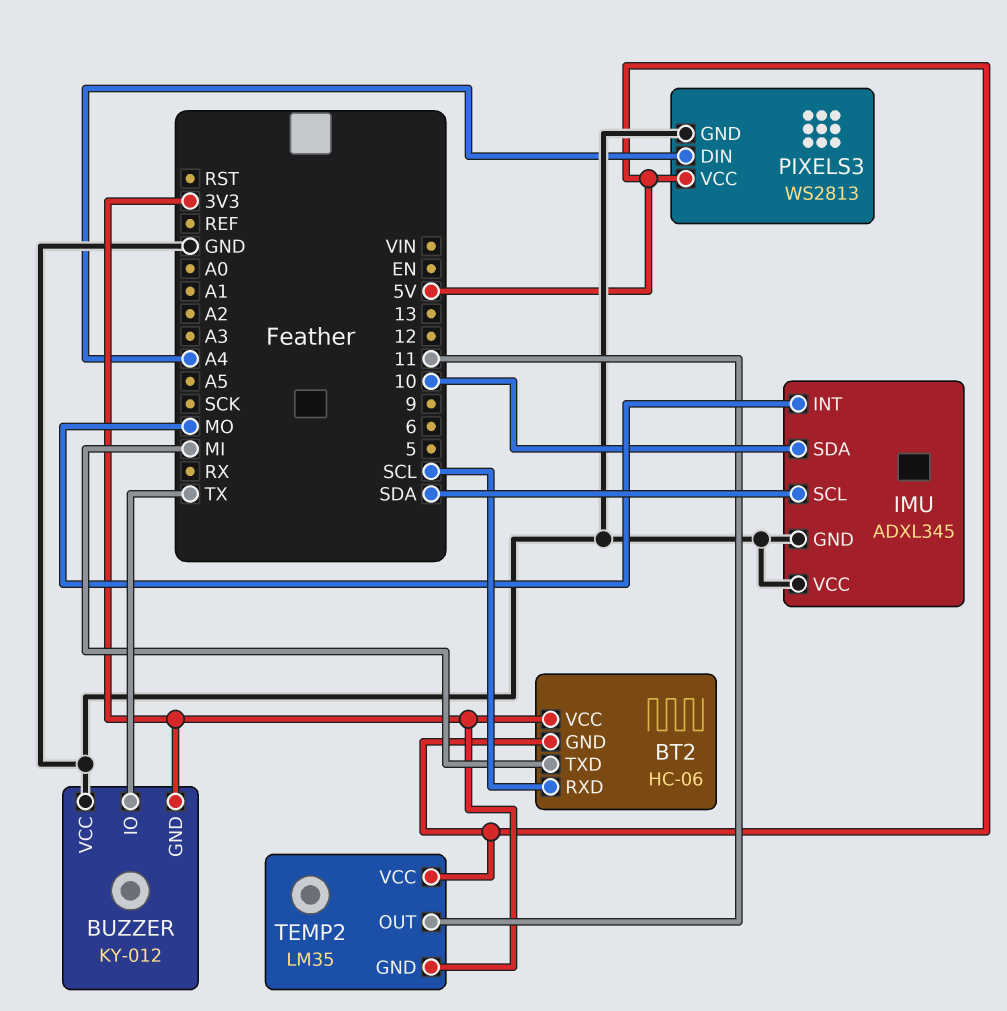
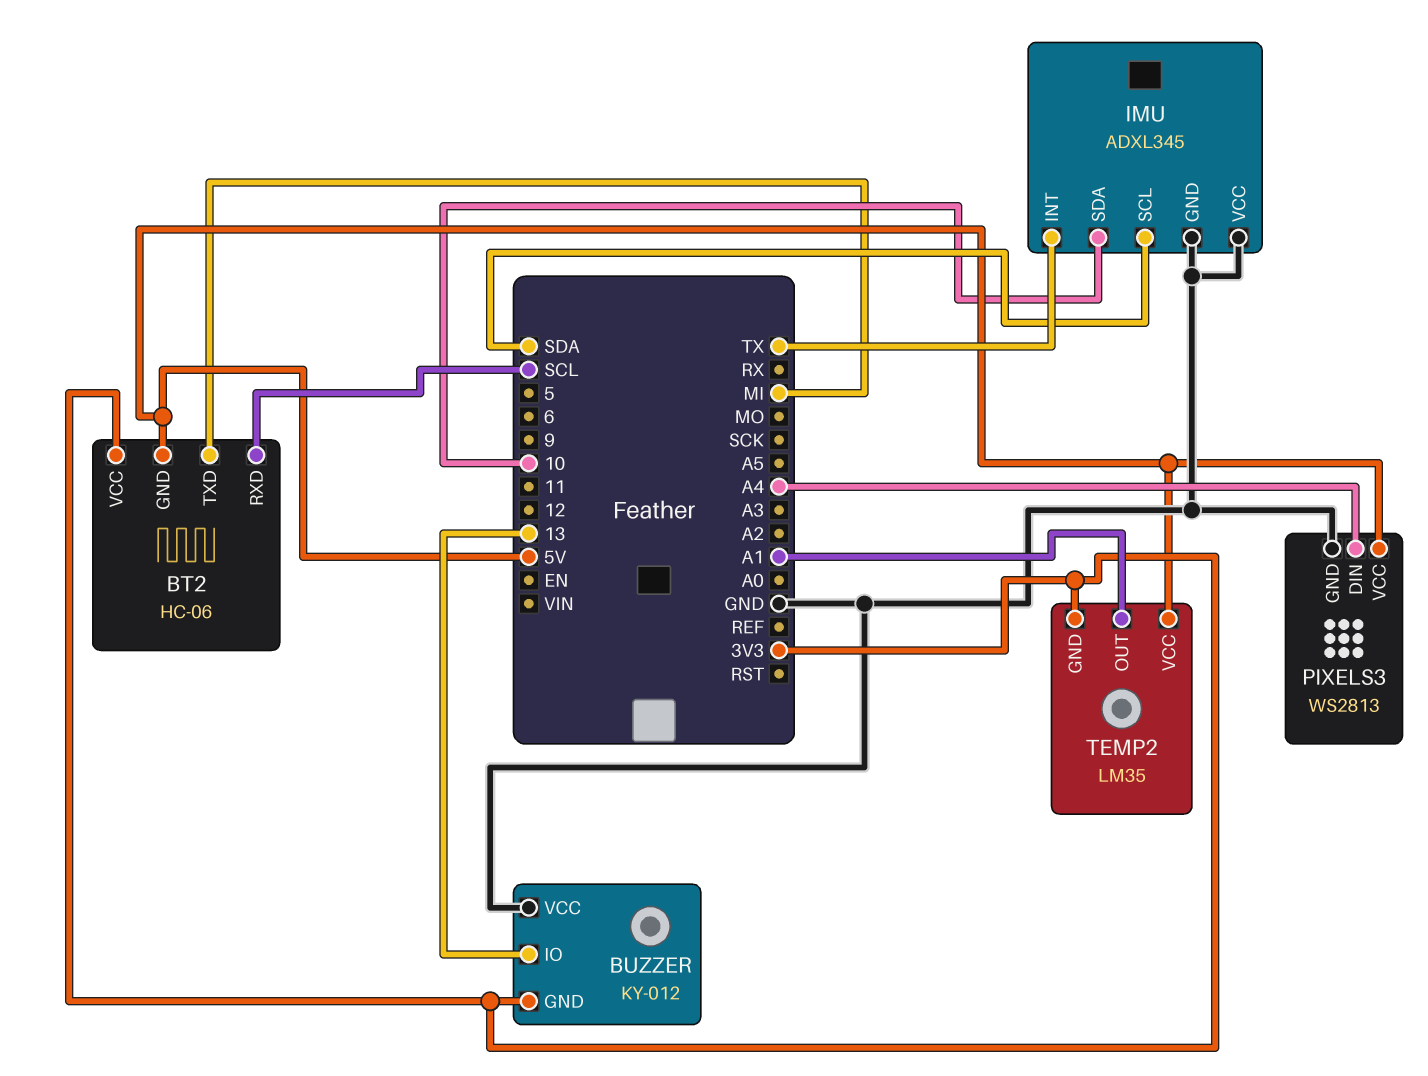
BUZZER pin IO: TX -> 13
IMU pin INT: MO -> TX
TEMP2 pin OUT: 11 -> A1

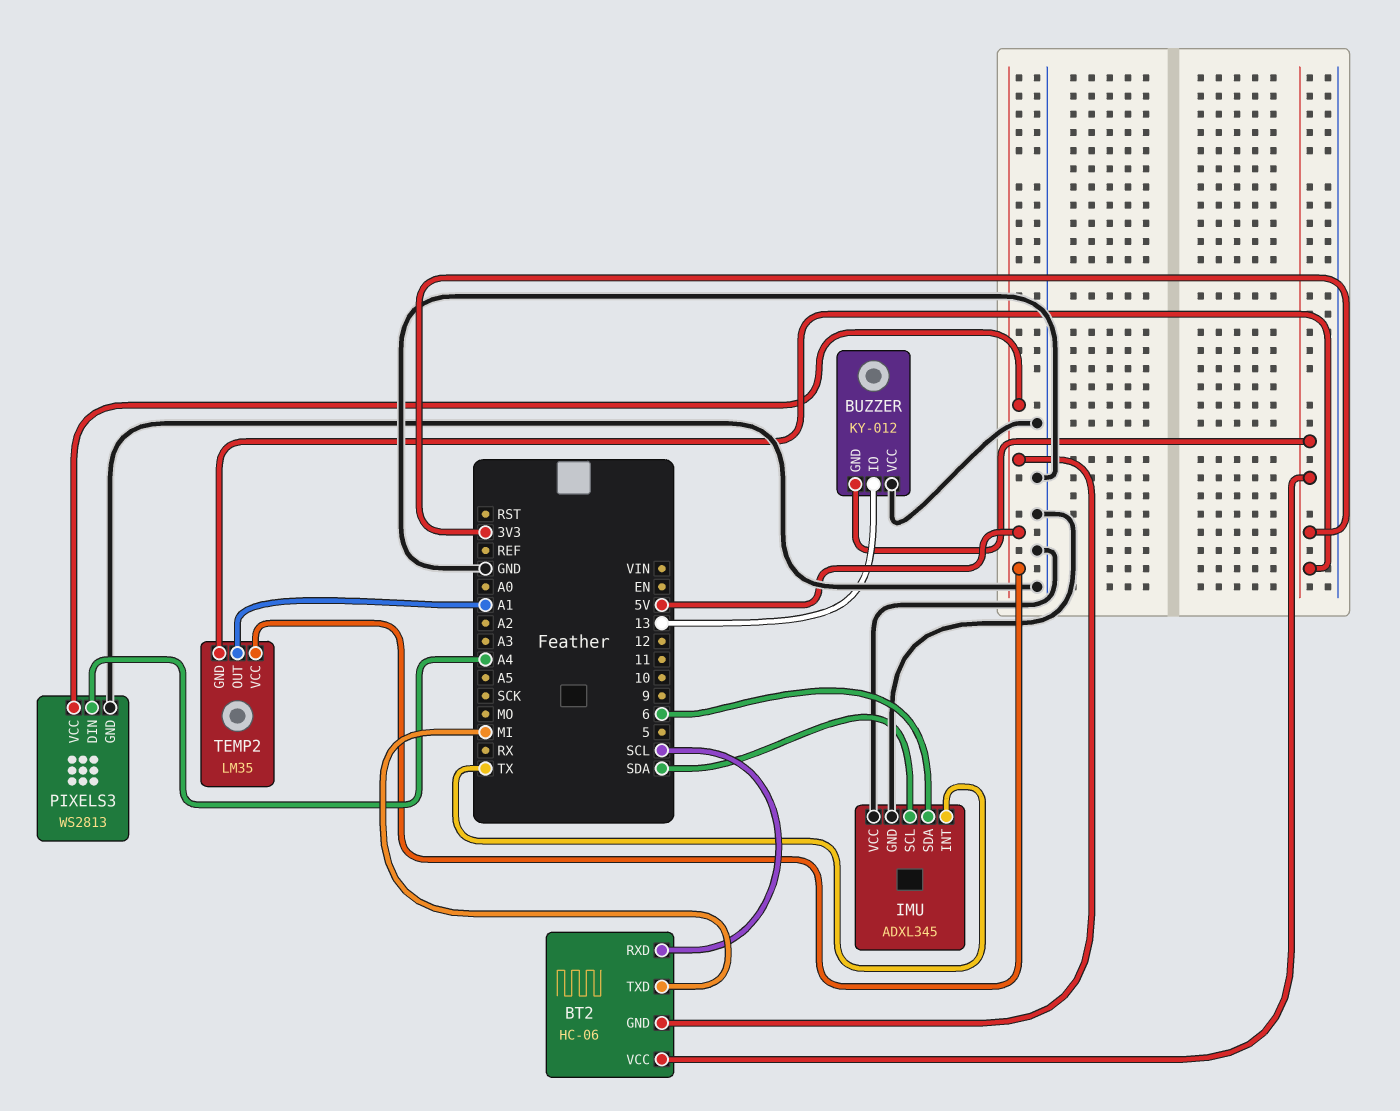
IMU pin SDA: 10 -> 6

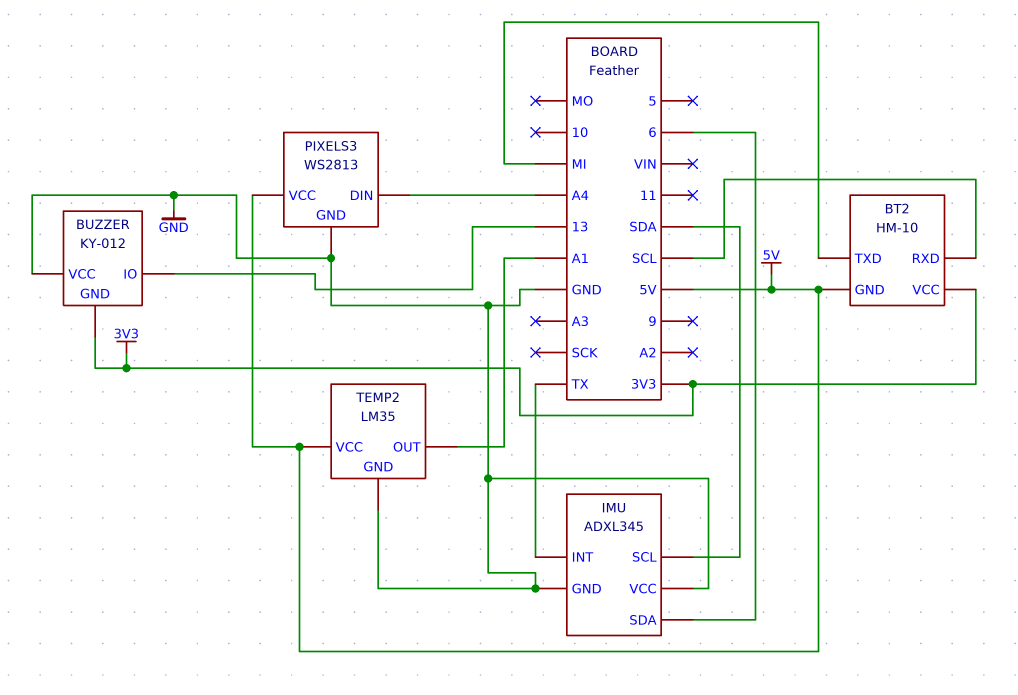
BT2: HC-06 -> HM-10
TEMP2 pin GND: 3V3 -> GND

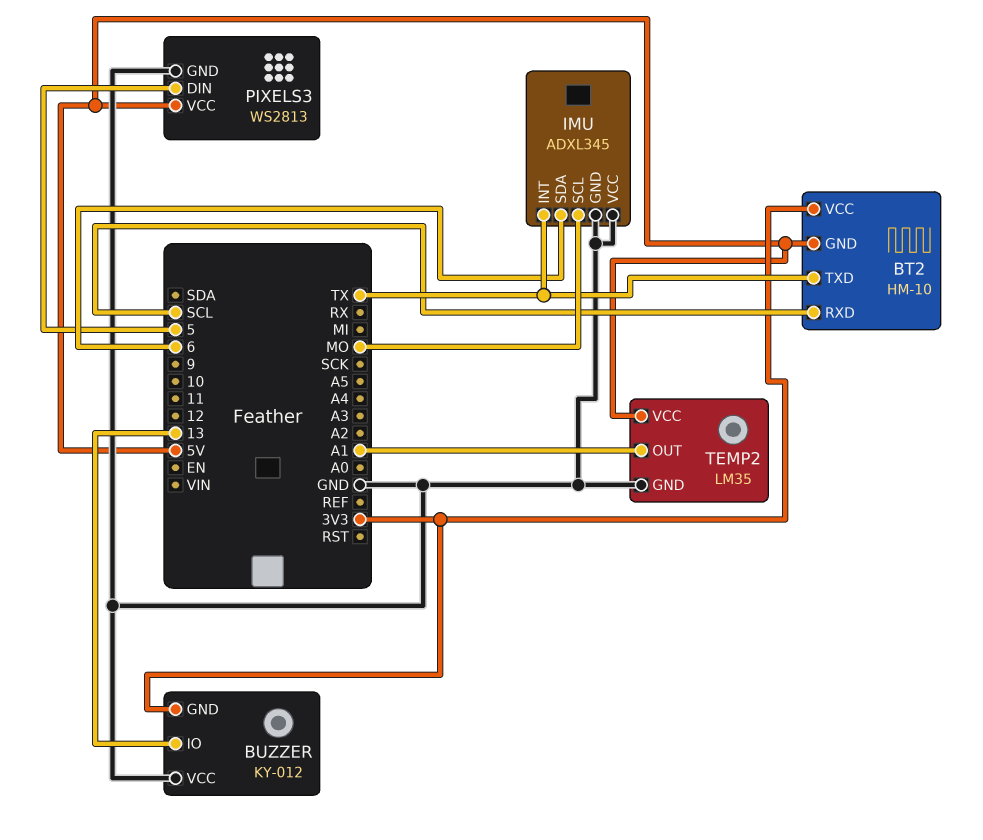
BT2 pin TXD: MI -> TX
IMU pin SCL: SDA -> MO
PIXELS3 pin DIN: A4 -> 5

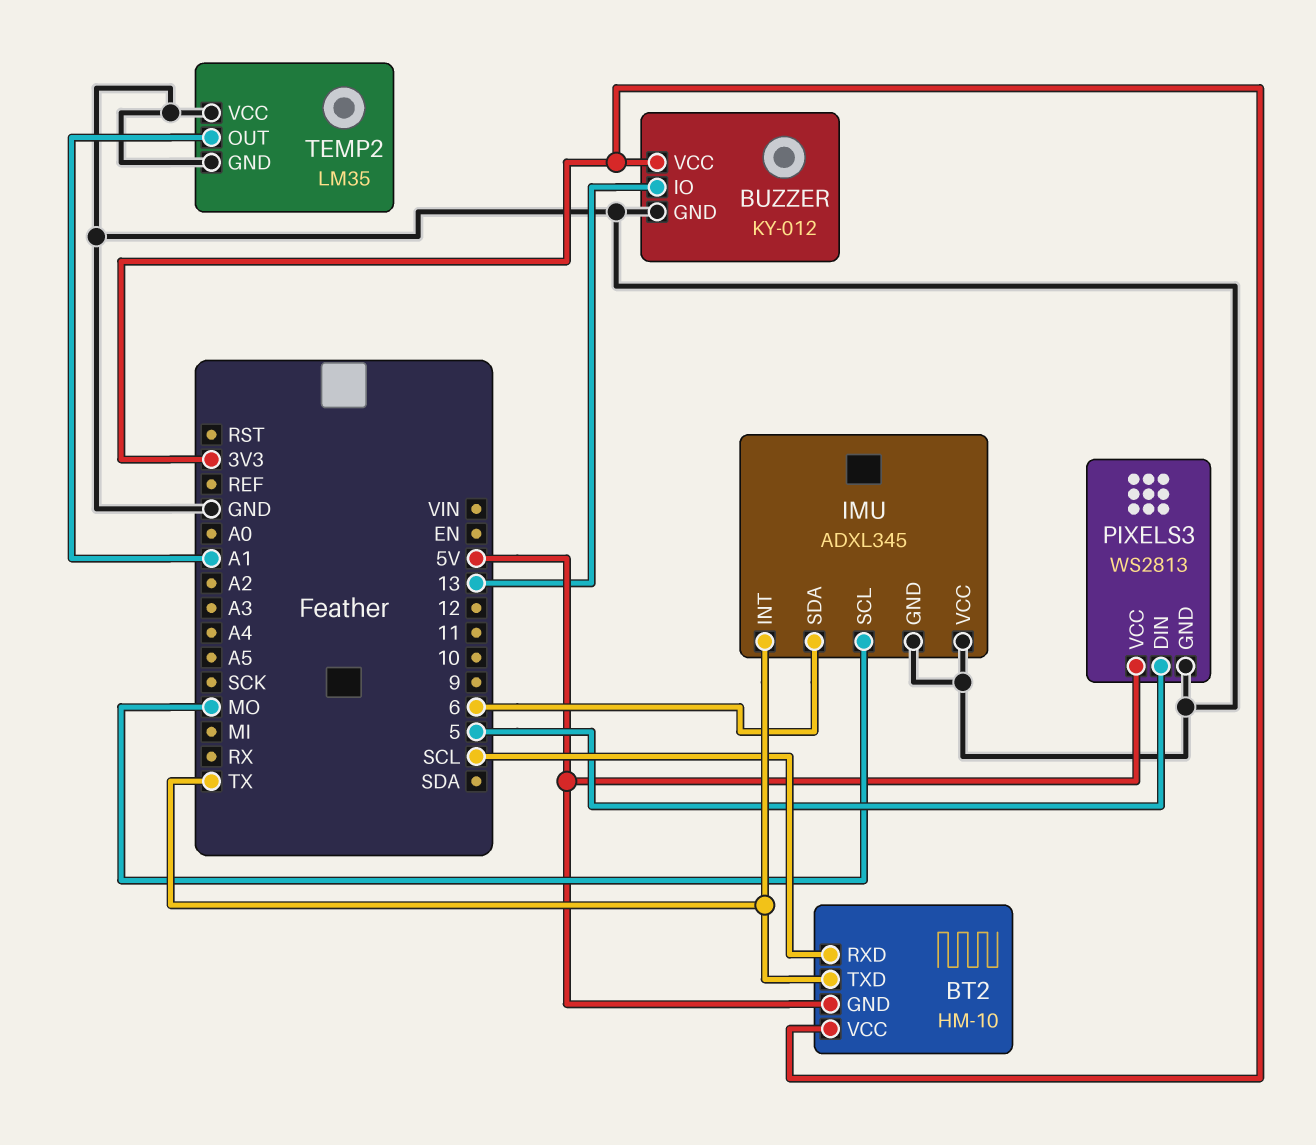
BUZZER pin GND: 3V3 -> GND
BUZZER pin VCC: GND -> 3V3
TEMP2 pin VCC: 5V -> GND

